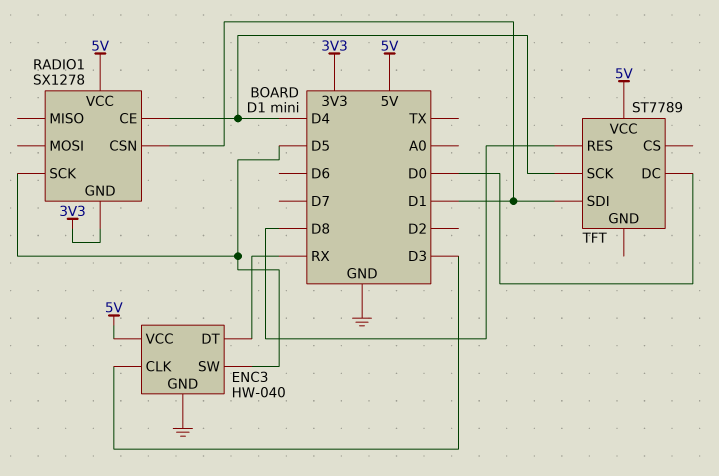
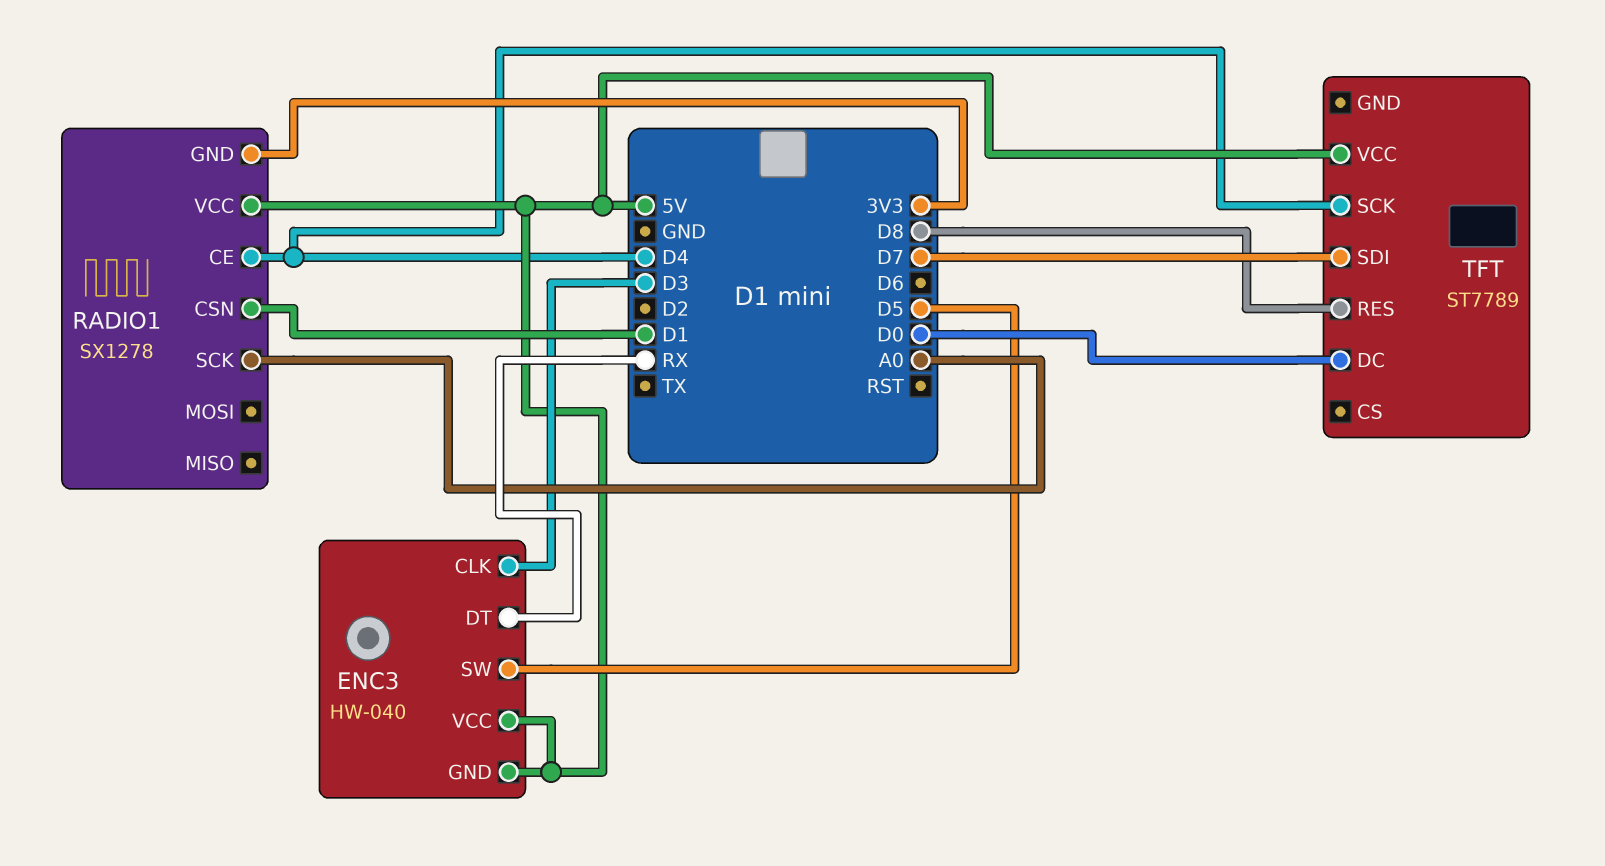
ENC3 pin GND: GND -> 5V
RADIO1 pin SCK: D5 -> A0
TFT pin SDI: D1 -> D7

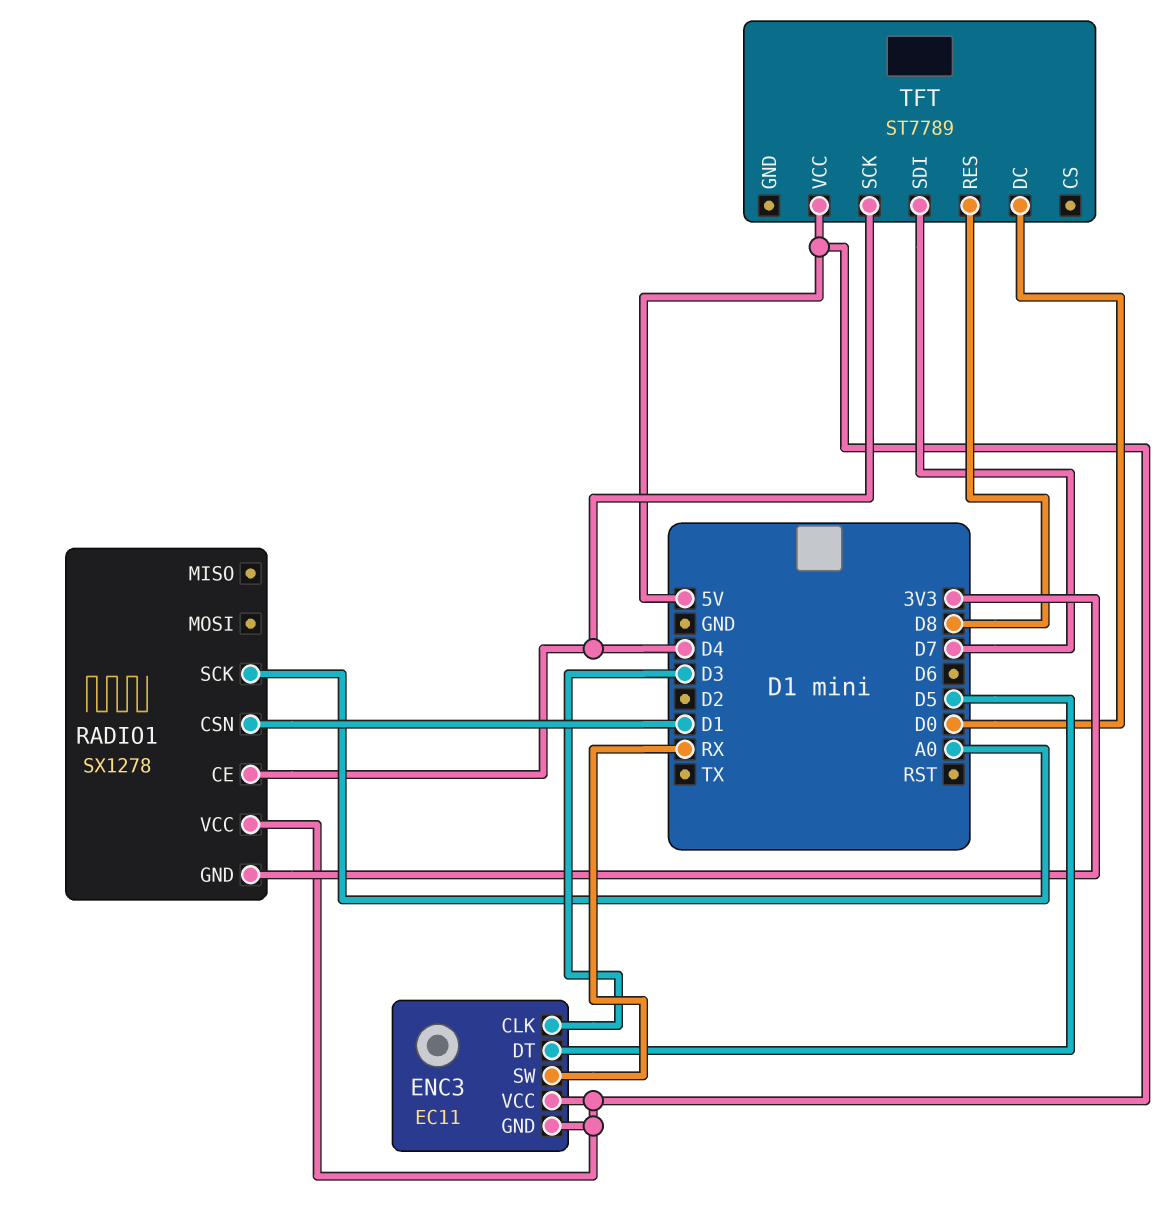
ENC3: HW-040 -> EC11
ENC3 pin DT: RX -> D5
ENC3 pin SW: D5 -> RX

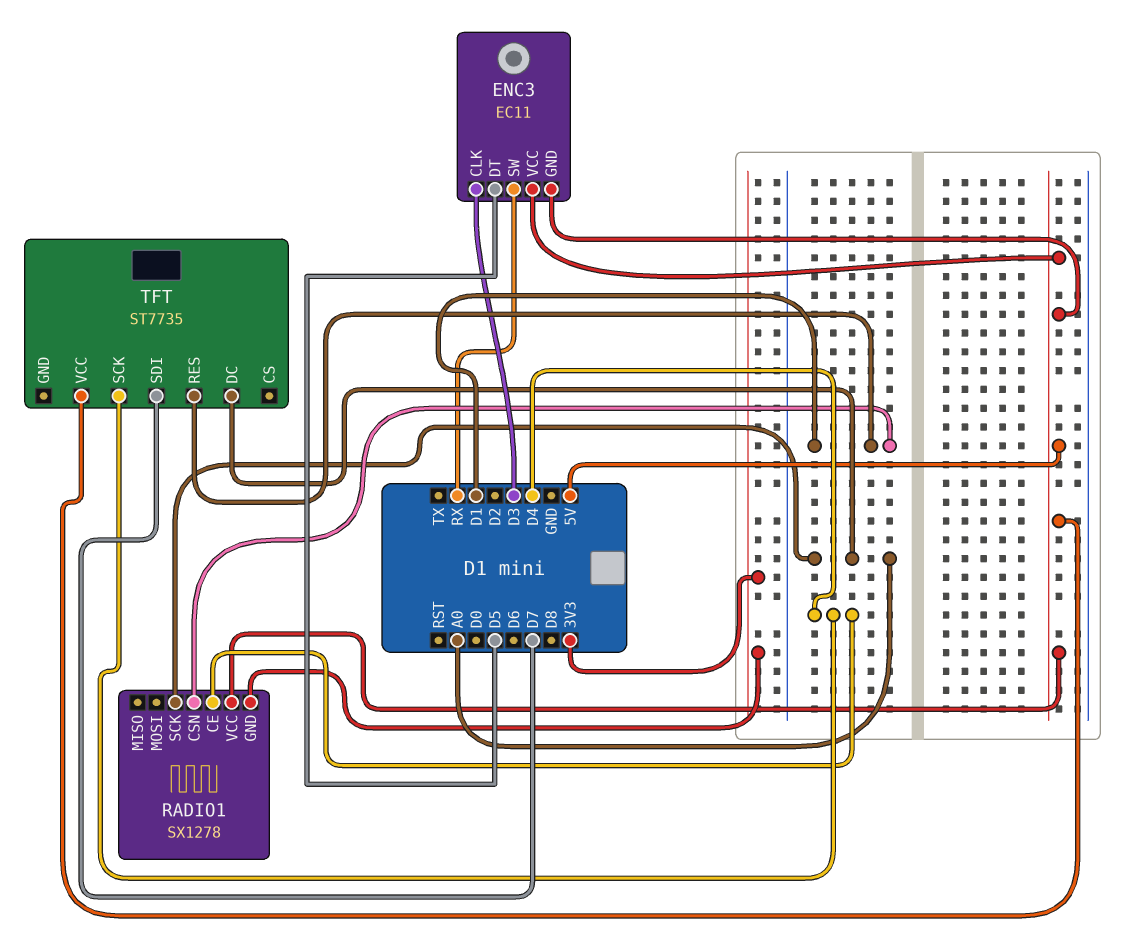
TFT: ST7789 -> ST7735
TFT pin DC: D0 -> A0
TFT pin RES: D8 -> D1

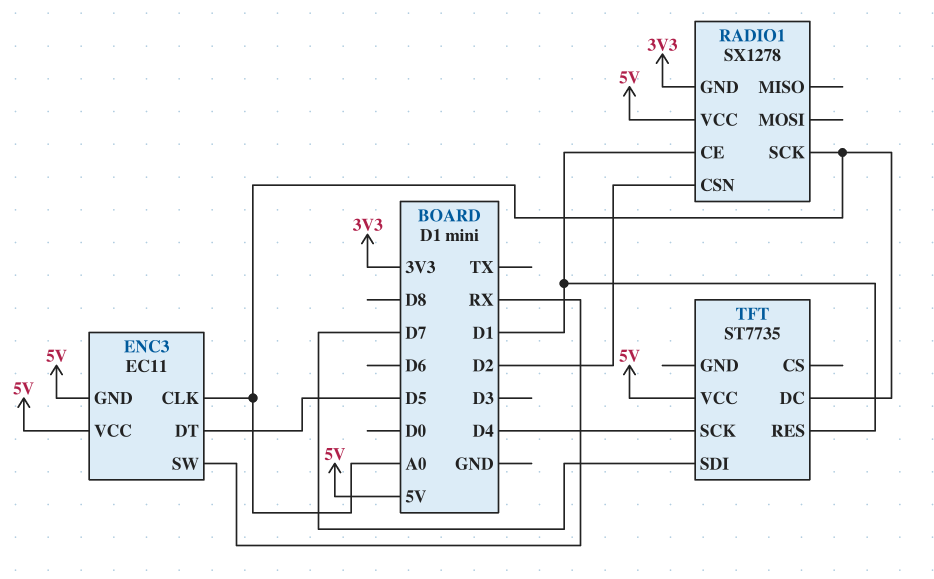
ENC3 pin CLK: D3 -> A0
RADIO1 pin CE: D4 -> D1
RADIO1 pin CSN: D1 -> D2

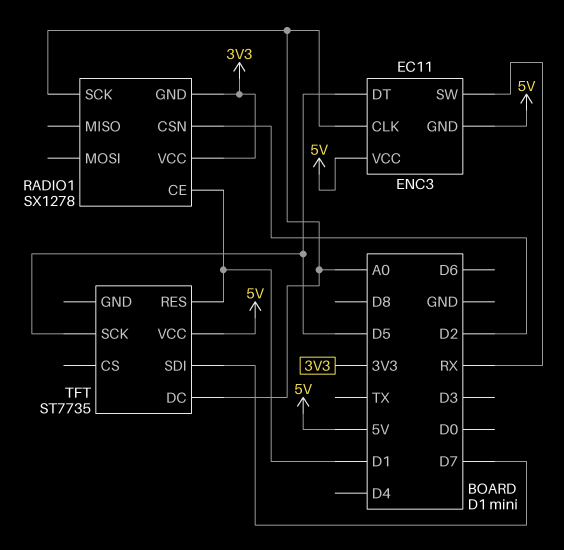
RADIO1 pin VCC: 5V -> 3V3
TFT pin SCK: D4 -> D5

